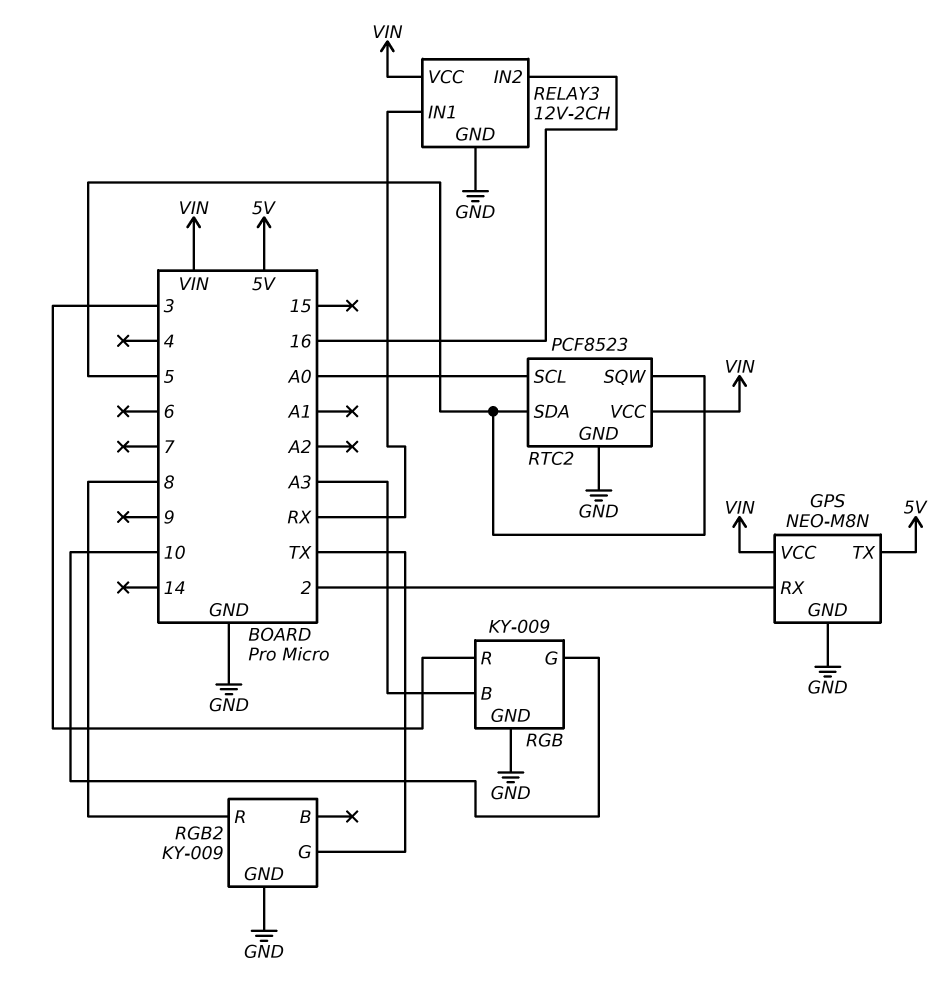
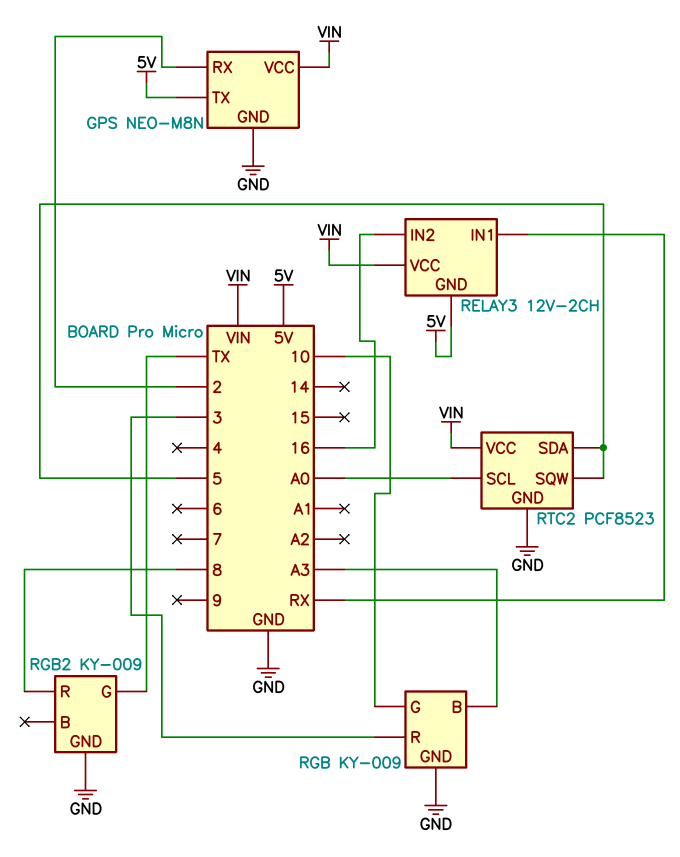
RELAY3 pin GND: GND -> 5V

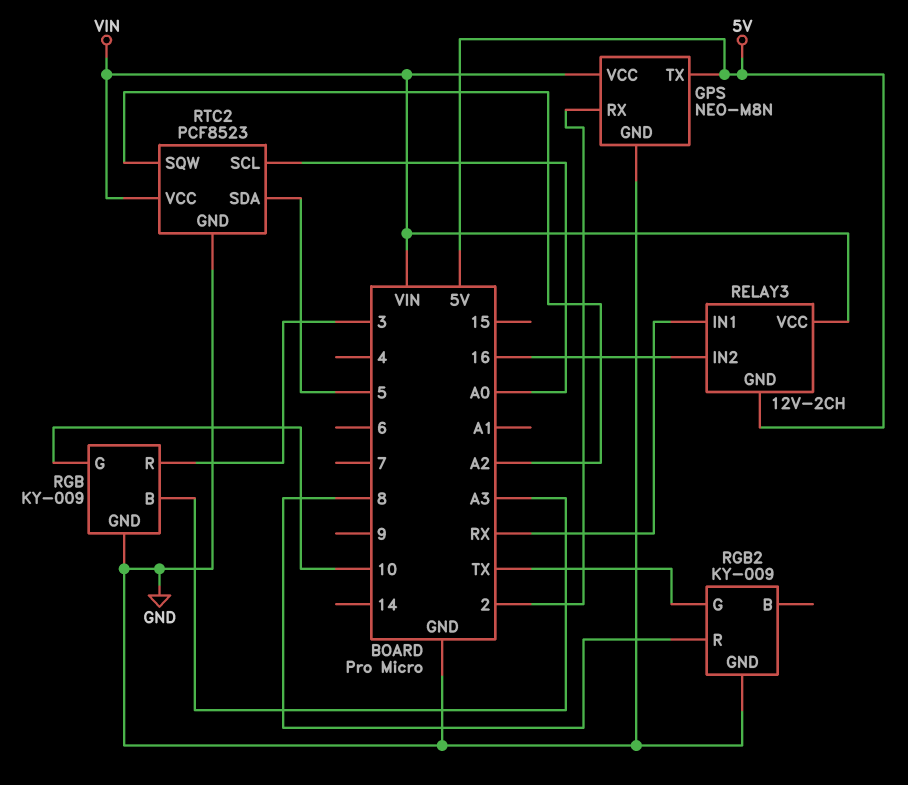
RTC2 pin SQW: 5 -> A2

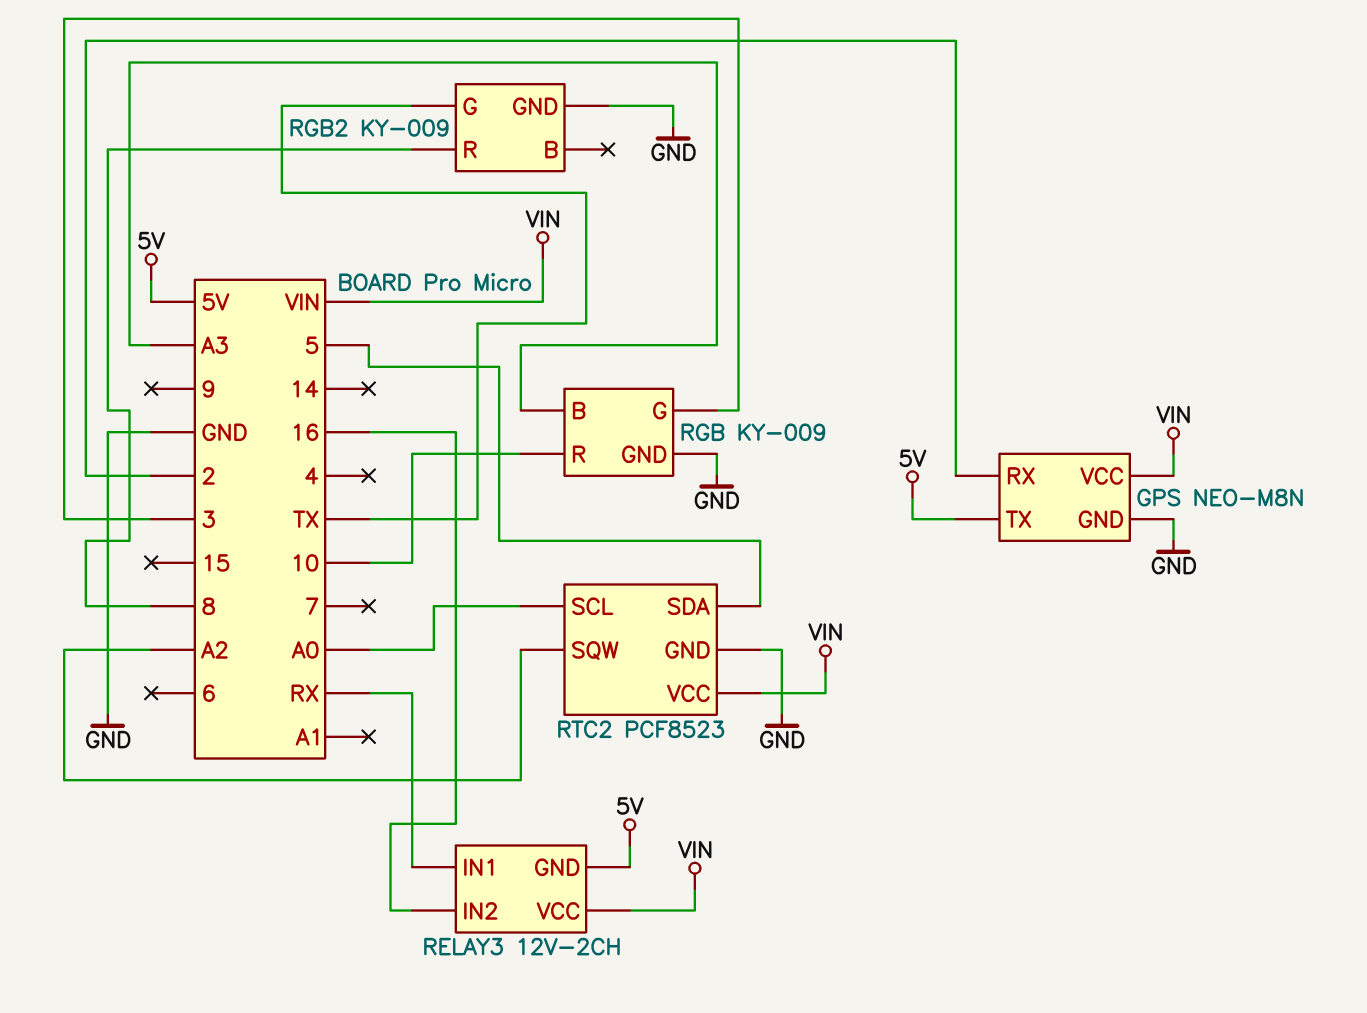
RGB pin G: 10 -> 3
RGB pin R: 3 -> 10

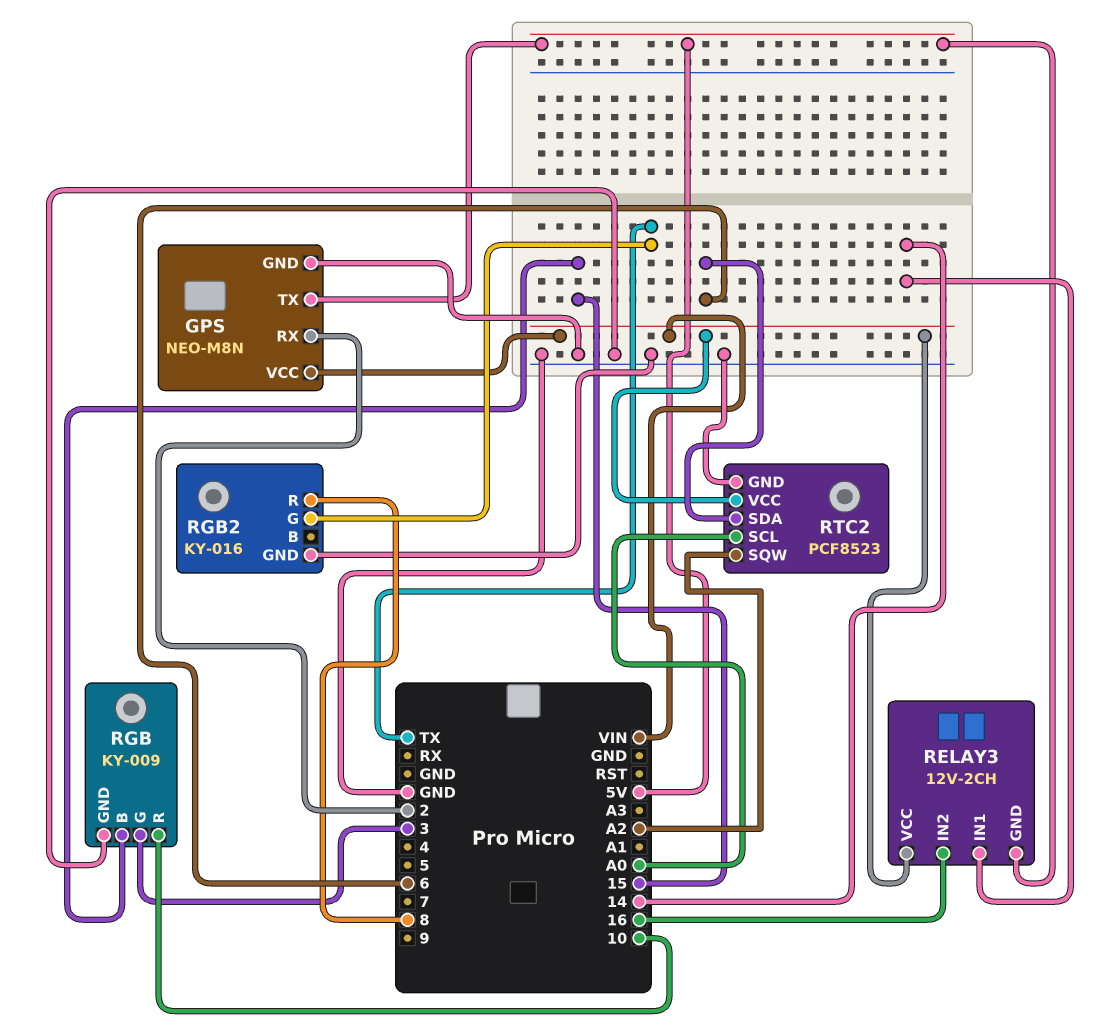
RELAY3 pin IN1: RX -> 14
RGB pin B: A3 -> 15
RGB2: KY-009 -> KY-016
RTC2 pin SDA: 5 -> 6

